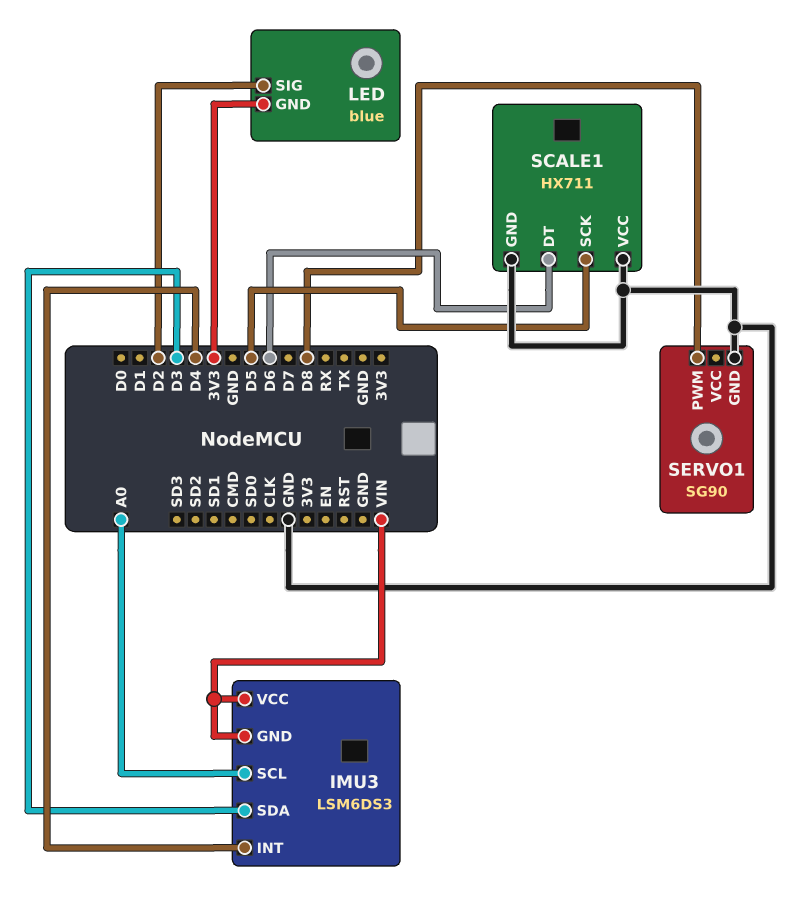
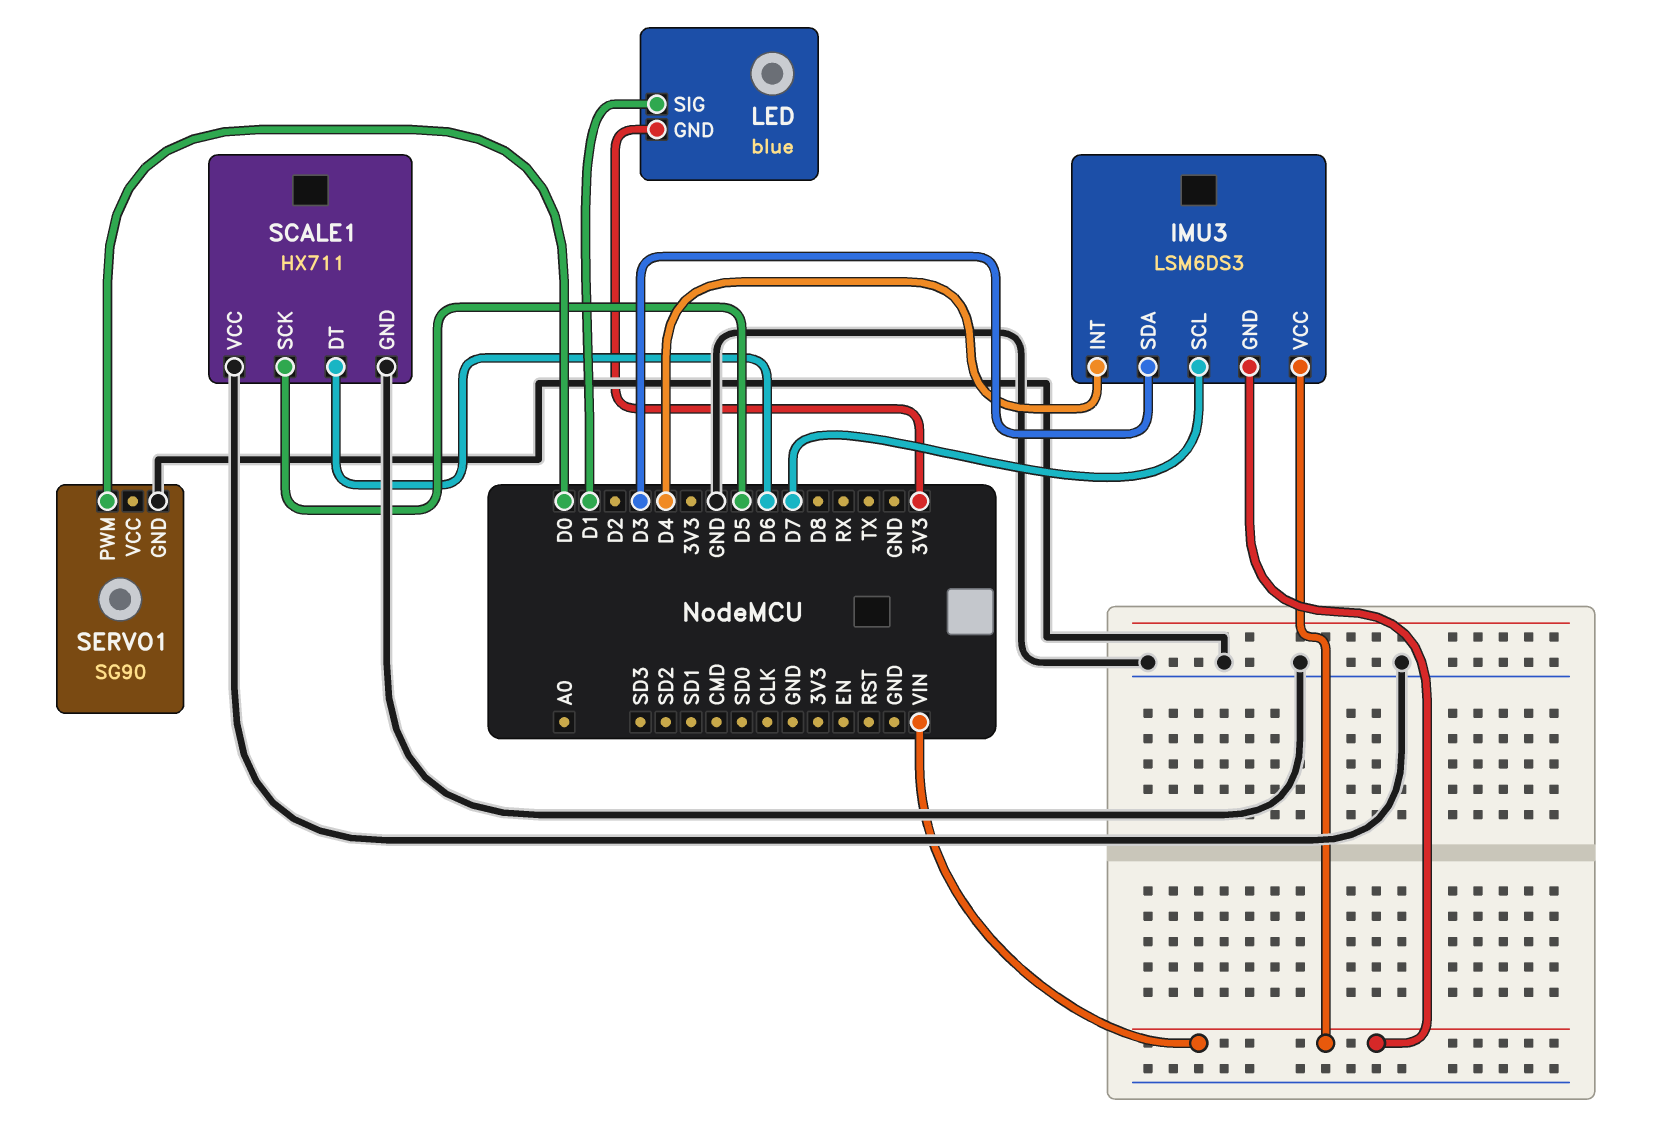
IMU3 pin SCL: A0 -> D7
LED pin SIG: D2 -> D1
SERVO1 pin PWM: D8 -> D0

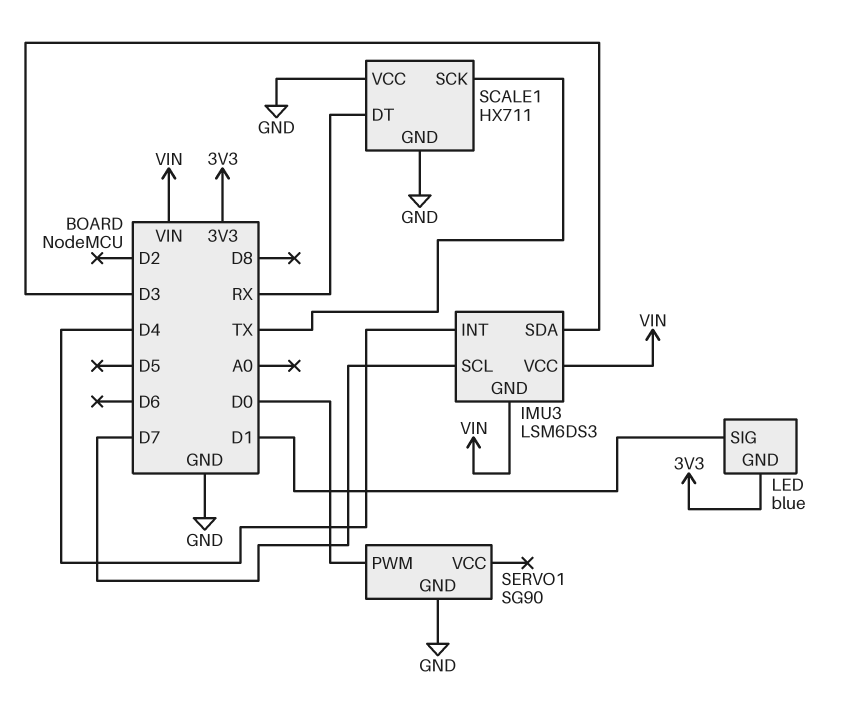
SCALE1 pin DT: D6 -> RX
SCALE1 pin SCK: D5 -> TX

